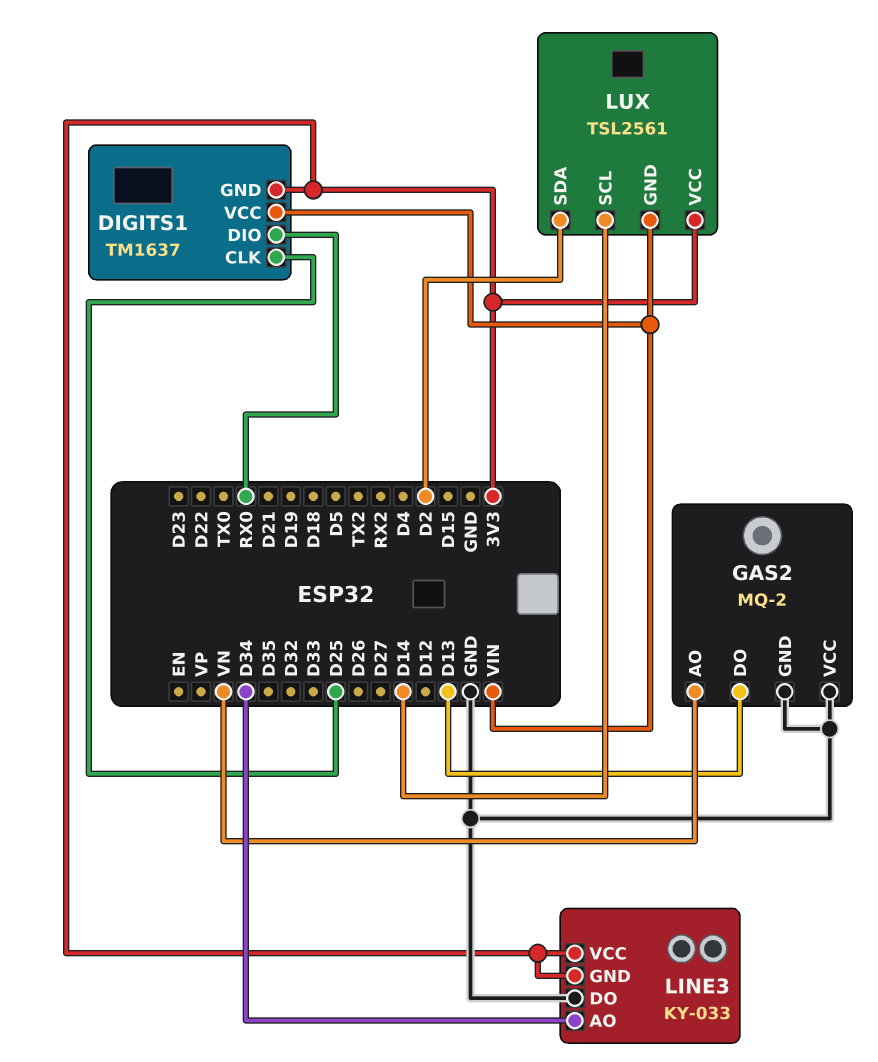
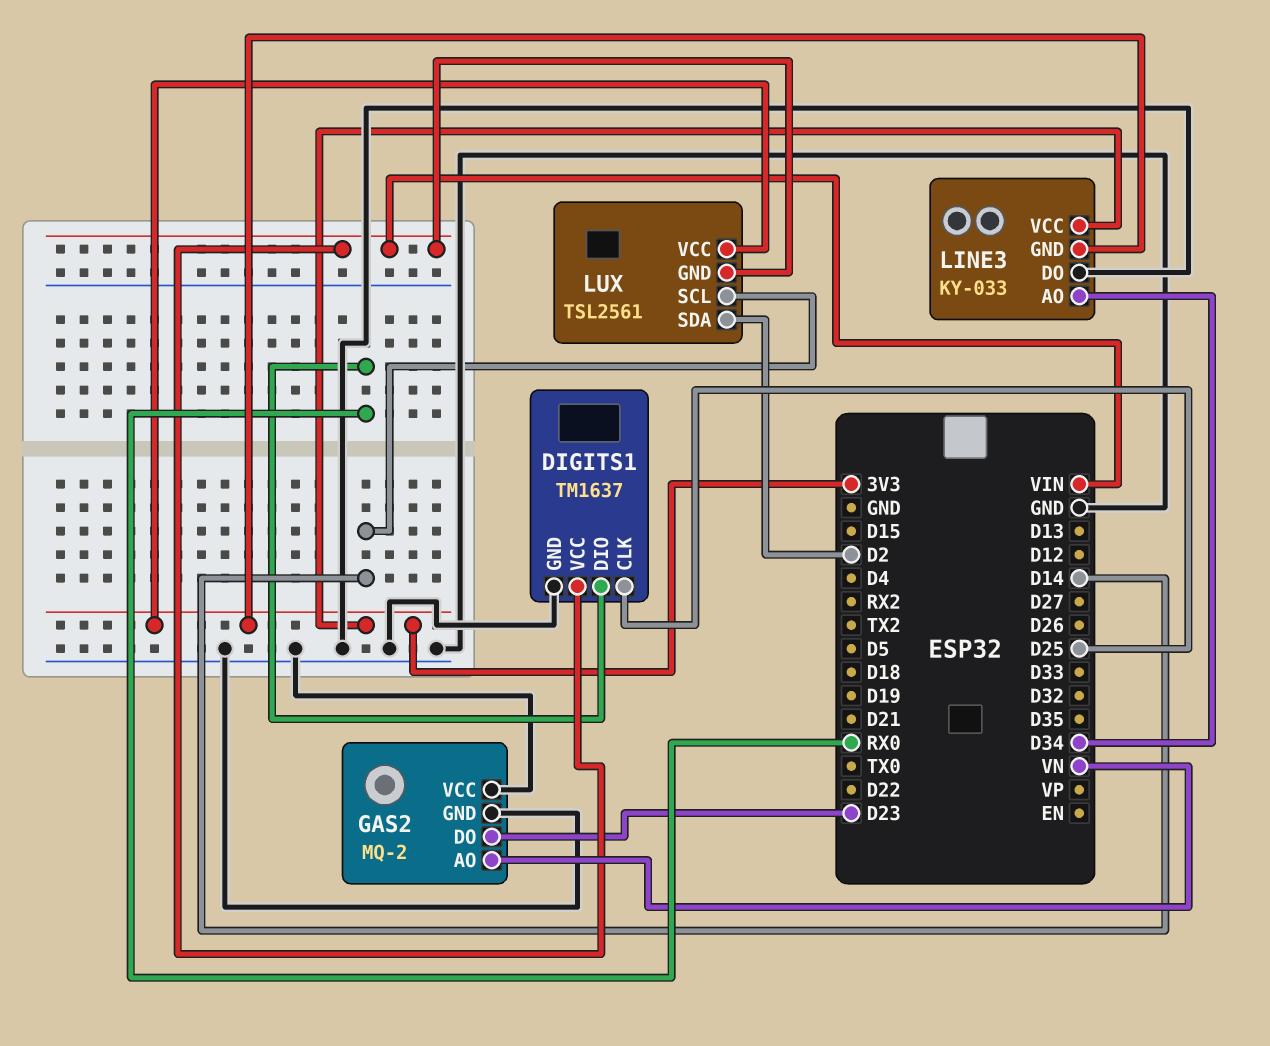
DIGITS1 pin GND: 3V3 -> GND
GAS2 pin DO: D13 -> D23

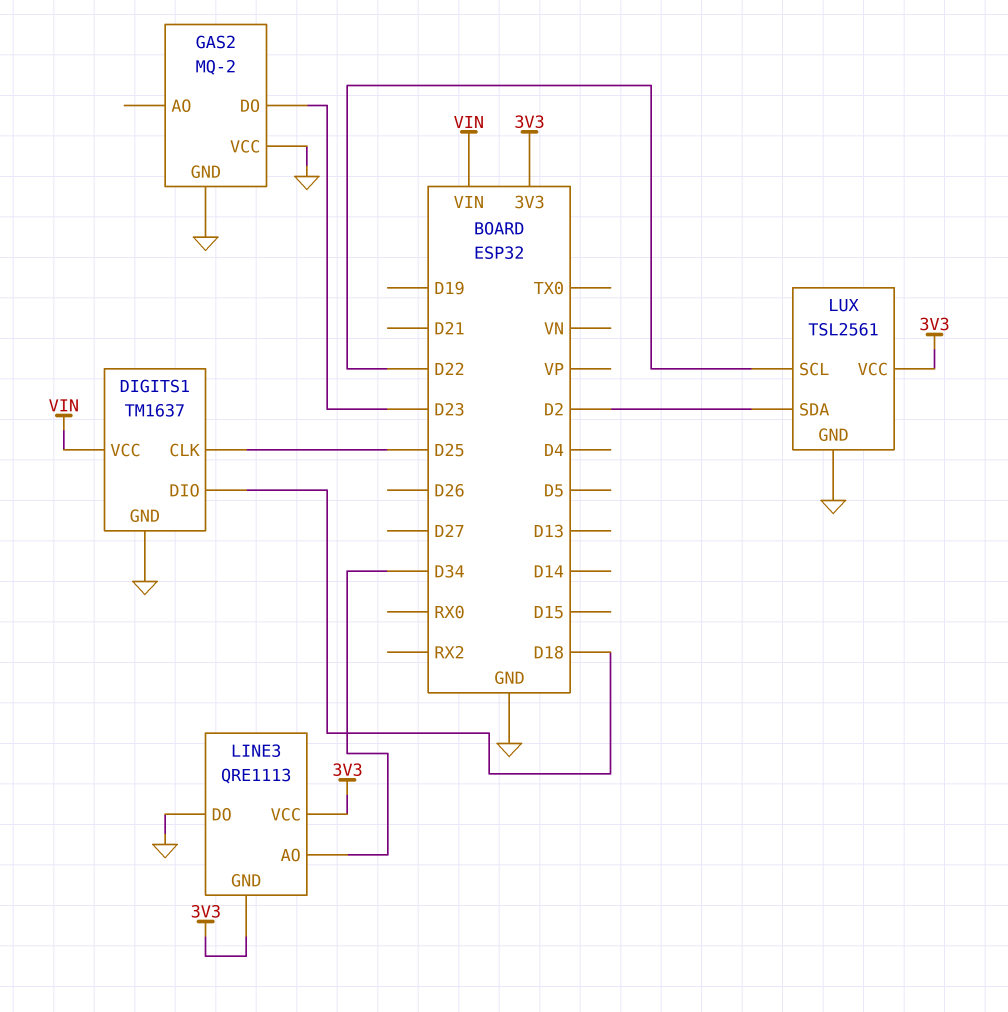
DIGITS1 pin DIO: RX0 -> D18
GAS2 pin AO: VN -> none
LINE3: KY-033 -> QRE1113
LUX pin GND: VIN -> GND
LUX pin SCL: D14 -> D22

